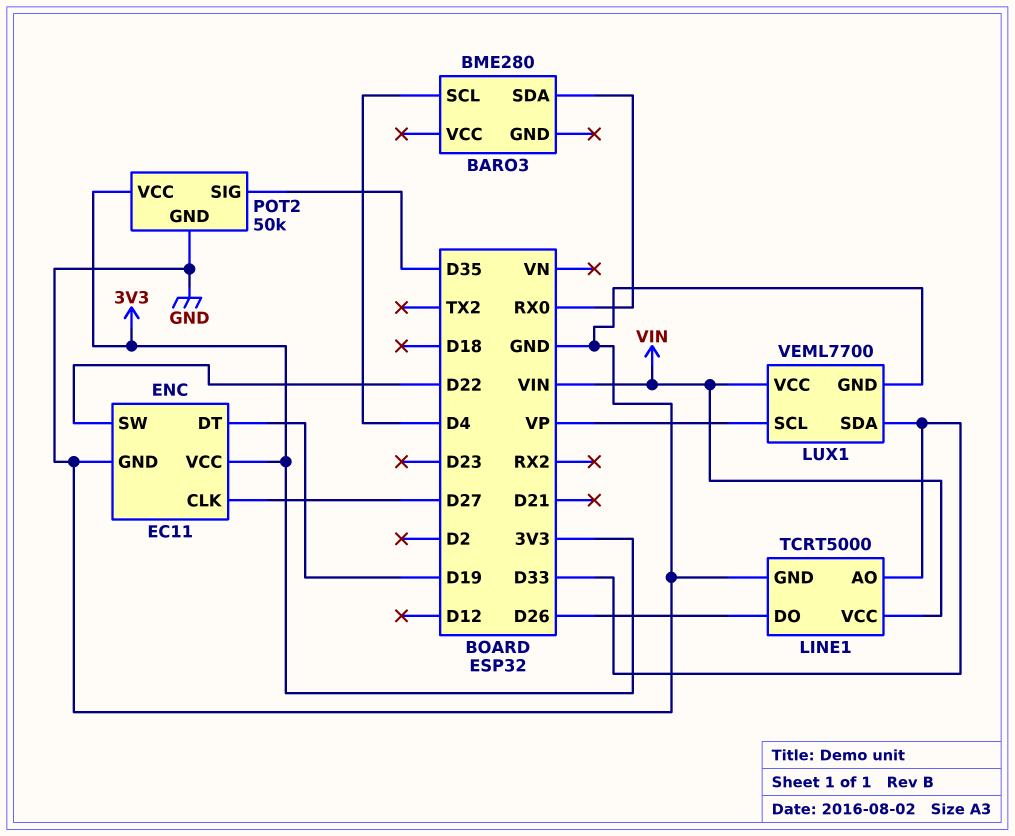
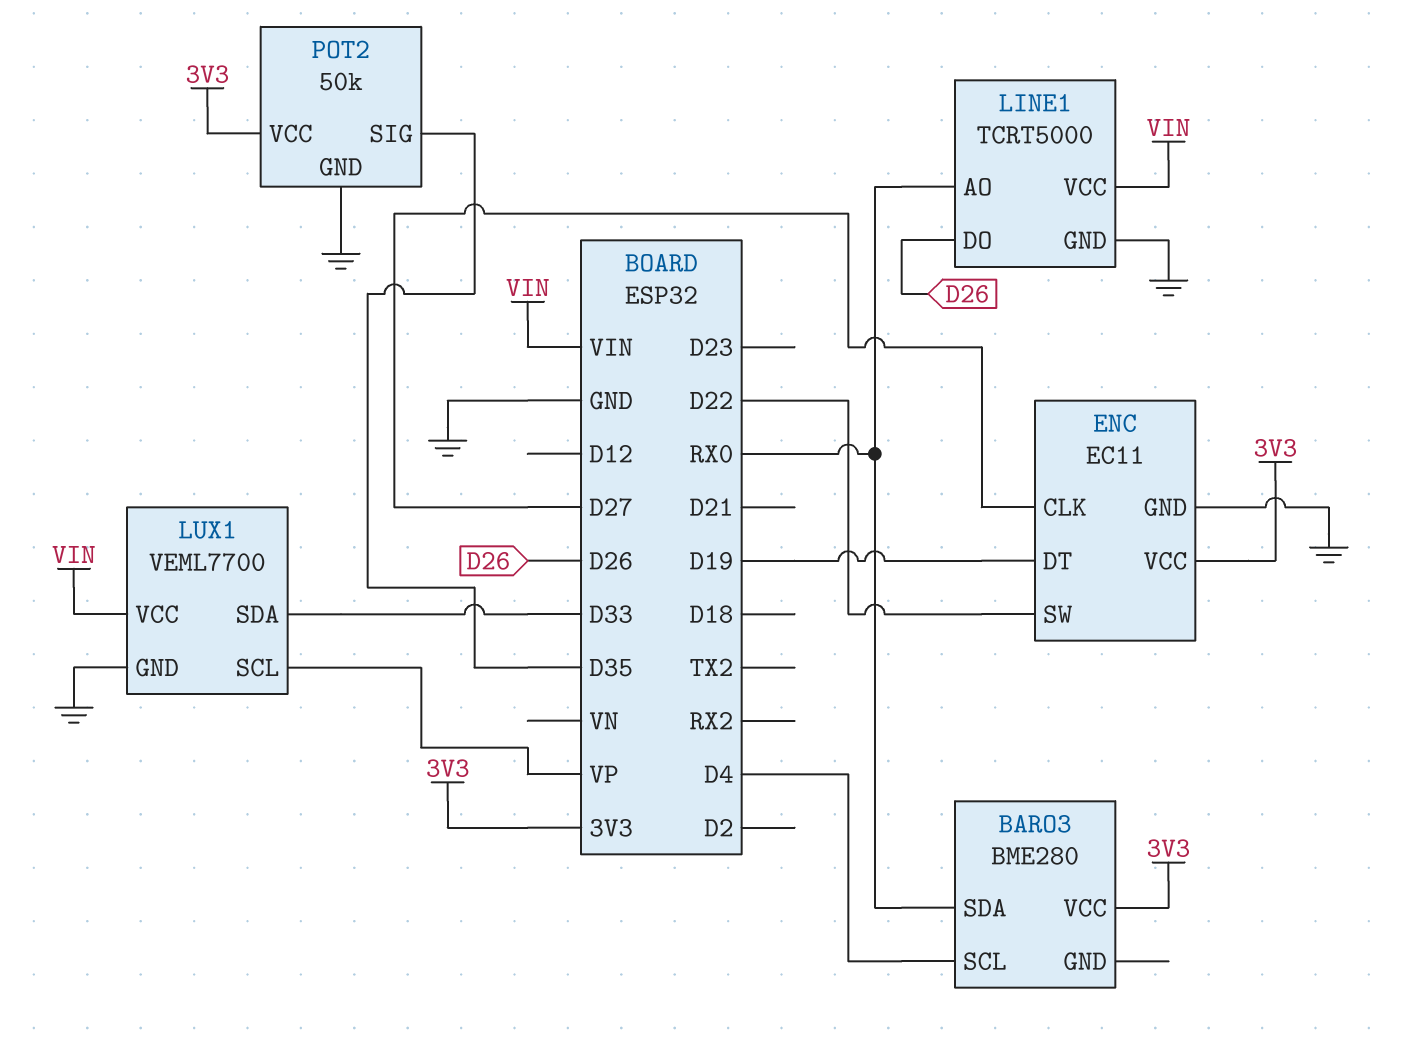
BARO3 pin VCC: none -> 3V3
LINE1 pin AO: D33 -> RX0

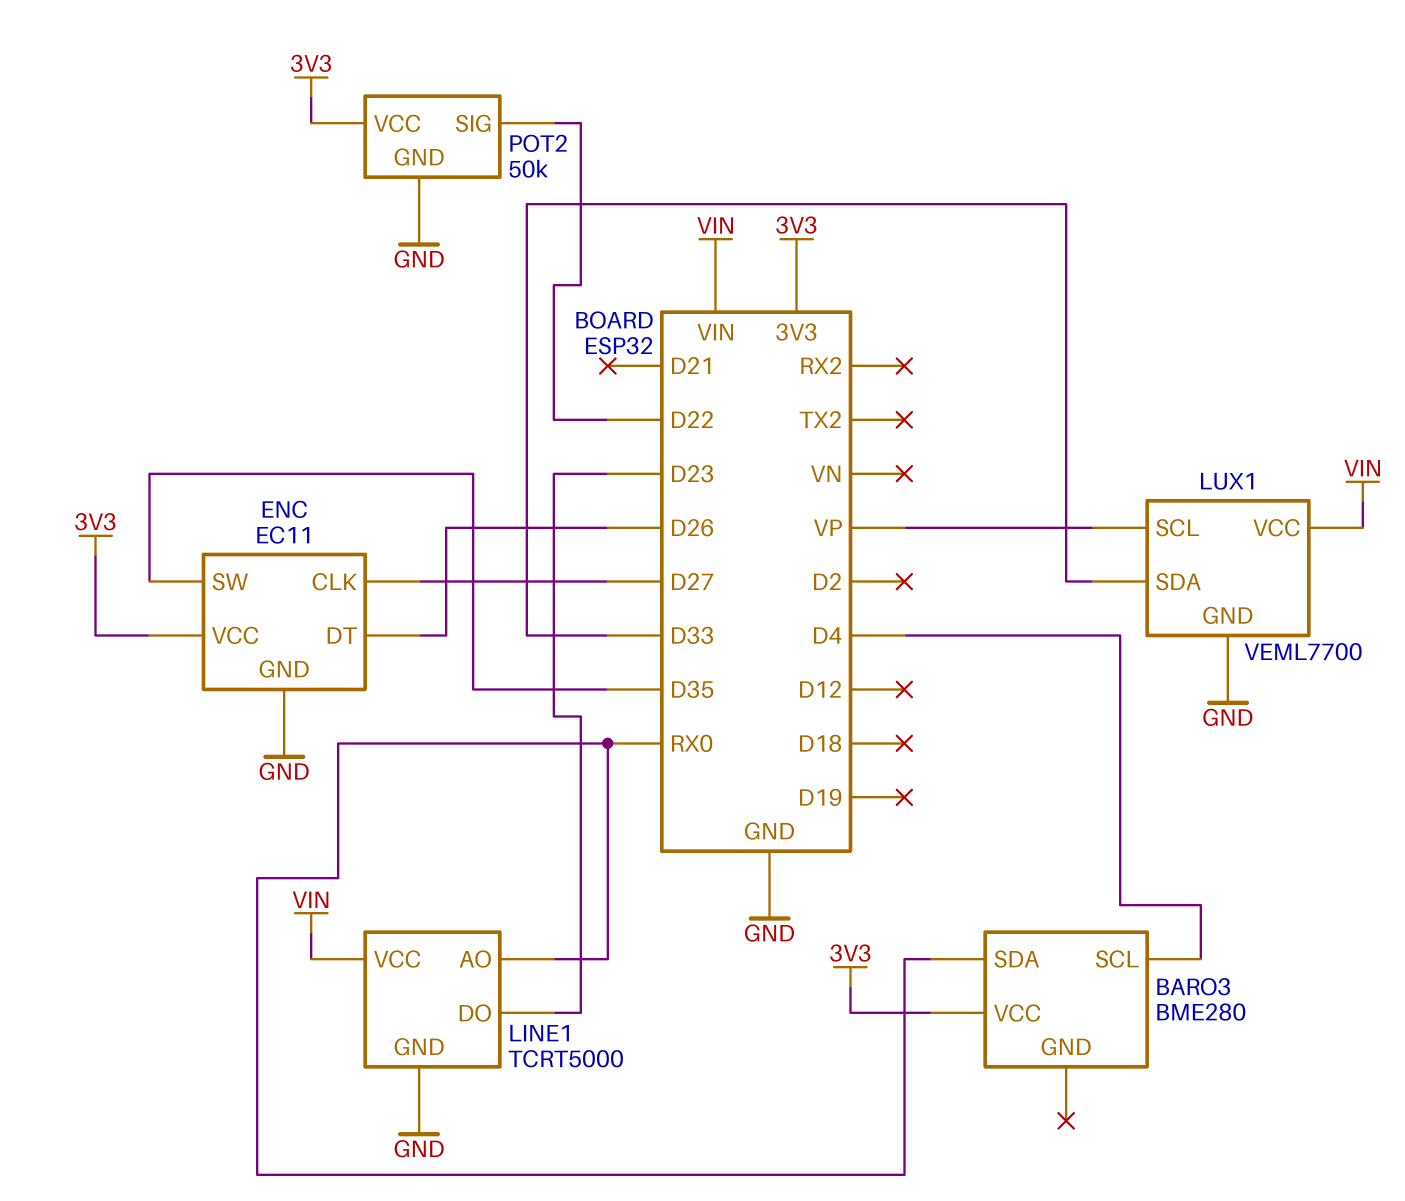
ENC pin DT: D19 -> D26
ENC pin SW: D22 -> D35
LINE1 pin DO: D26 -> D23
POT2 pin SIG: D35 -> D22

